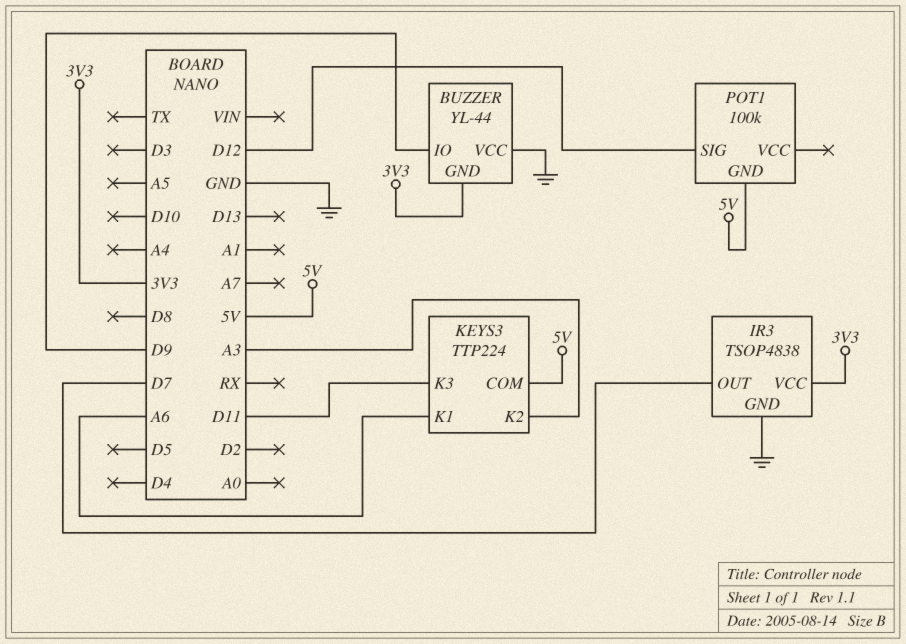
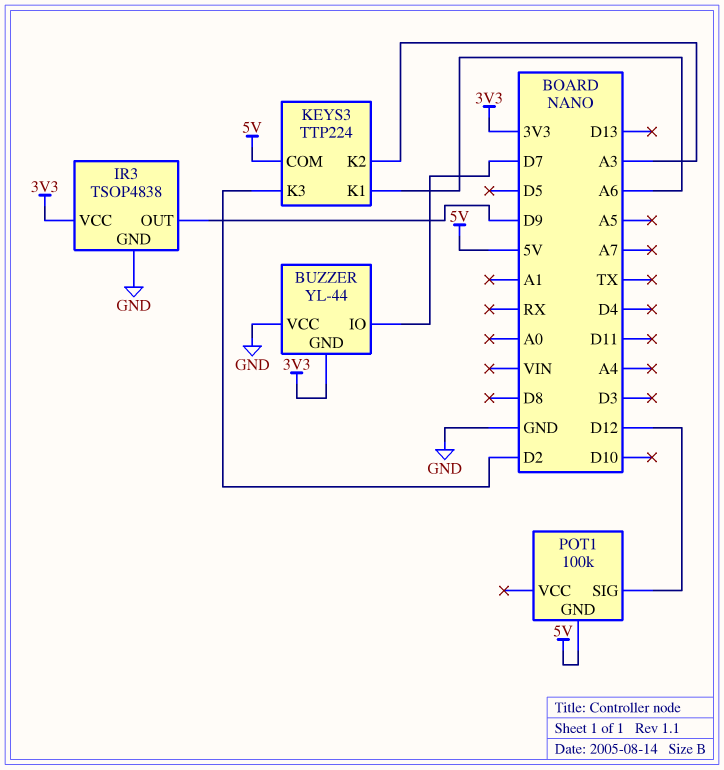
BUZZER pin IO: D9 -> D7
IR3 pin OUT: D7 -> D9
KEYS3 pin K3: D11 -> D2

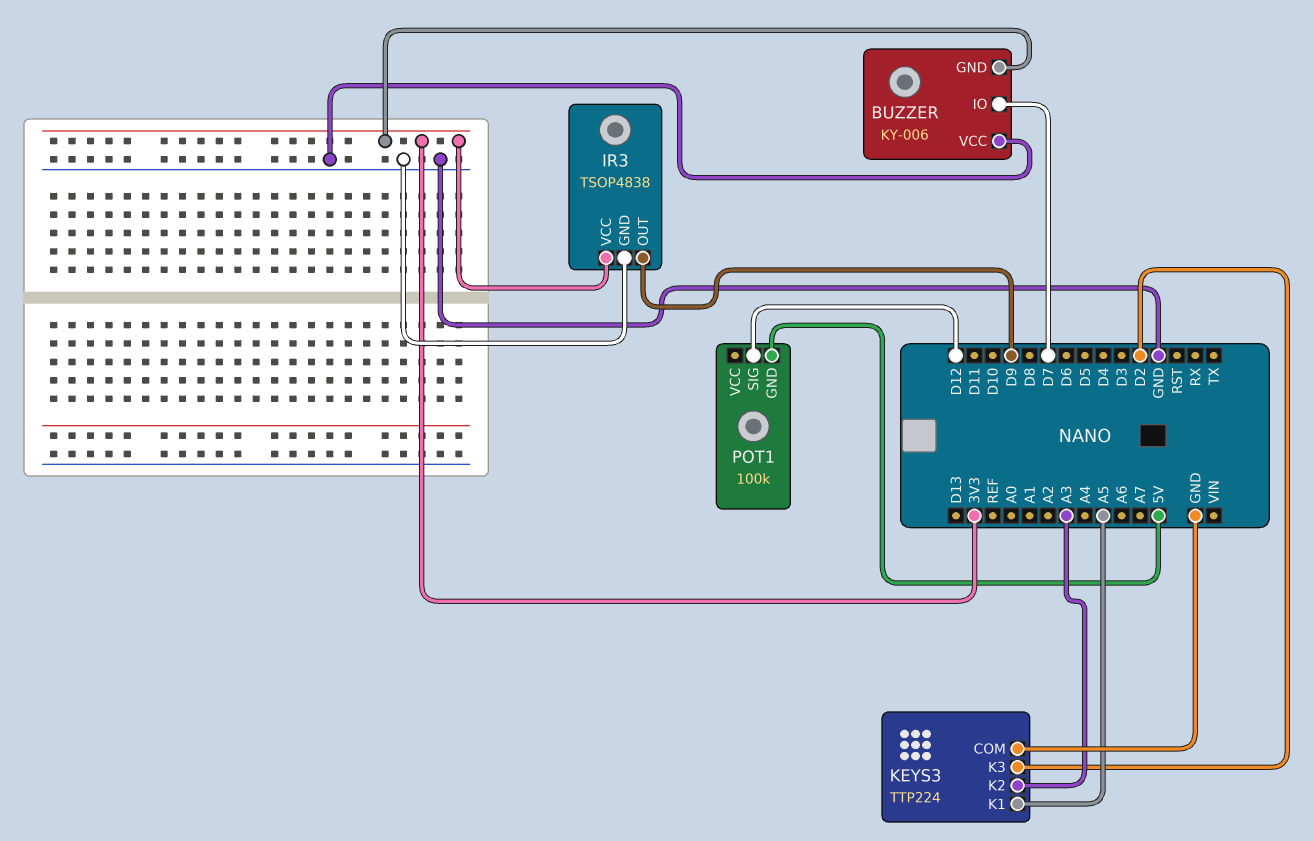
BUZZER: YL-44 -> KY-006
KEYS3 pin COM: 5V -> GND
KEYS3 pin K1: A6 -> A5

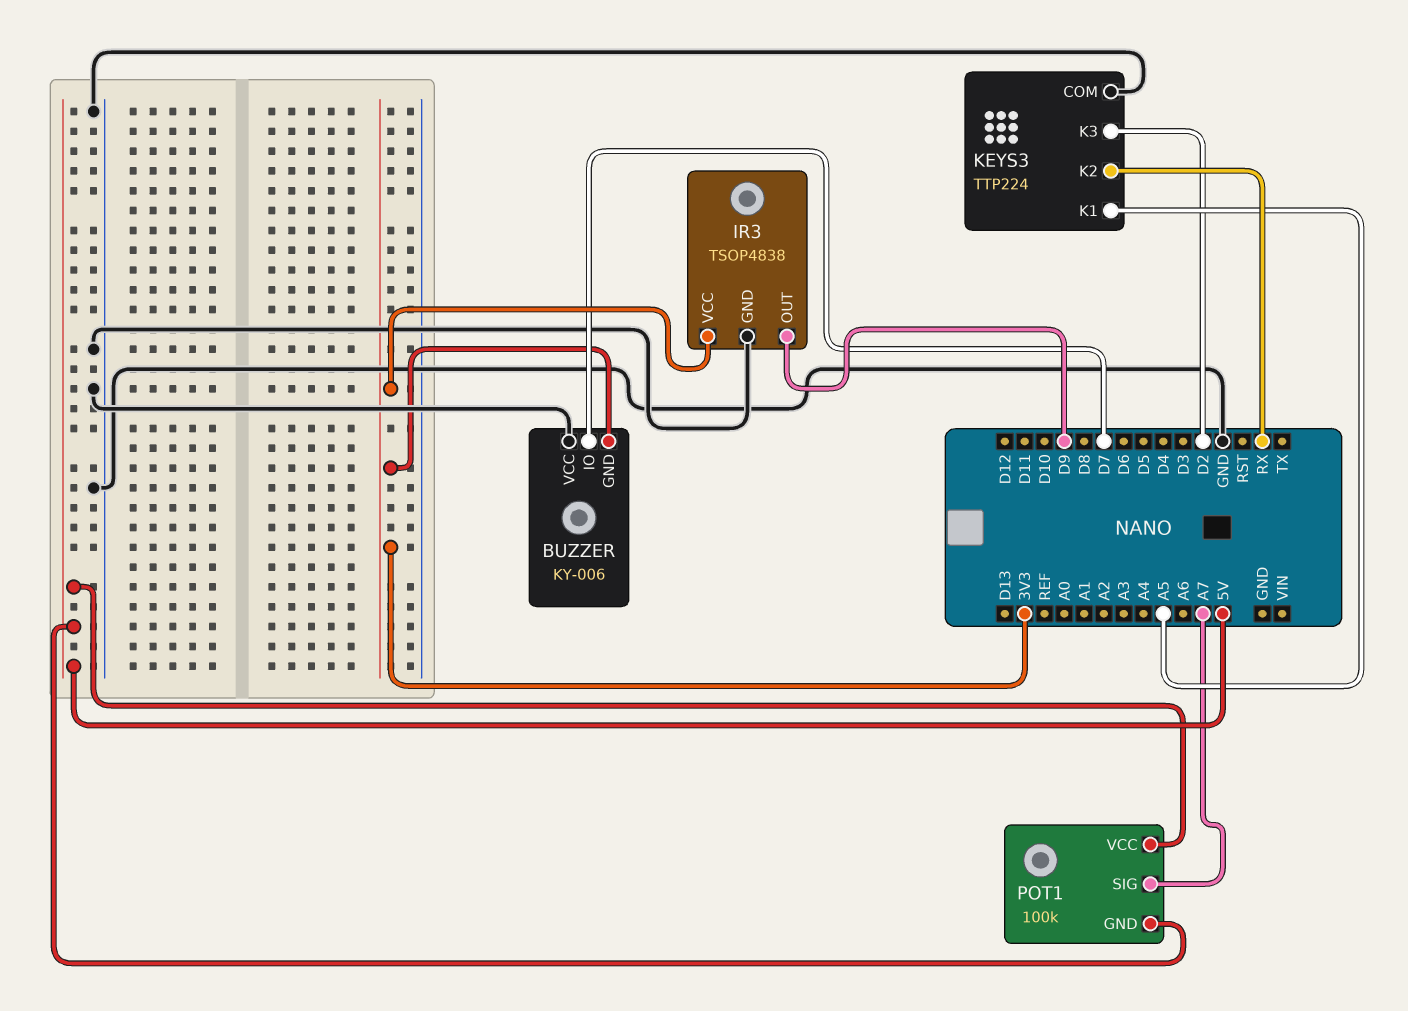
KEYS3 pin K2: A3 -> RX
POT1 pin SIG: D12 -> A7
POT1 pin VCC: none -> 5V

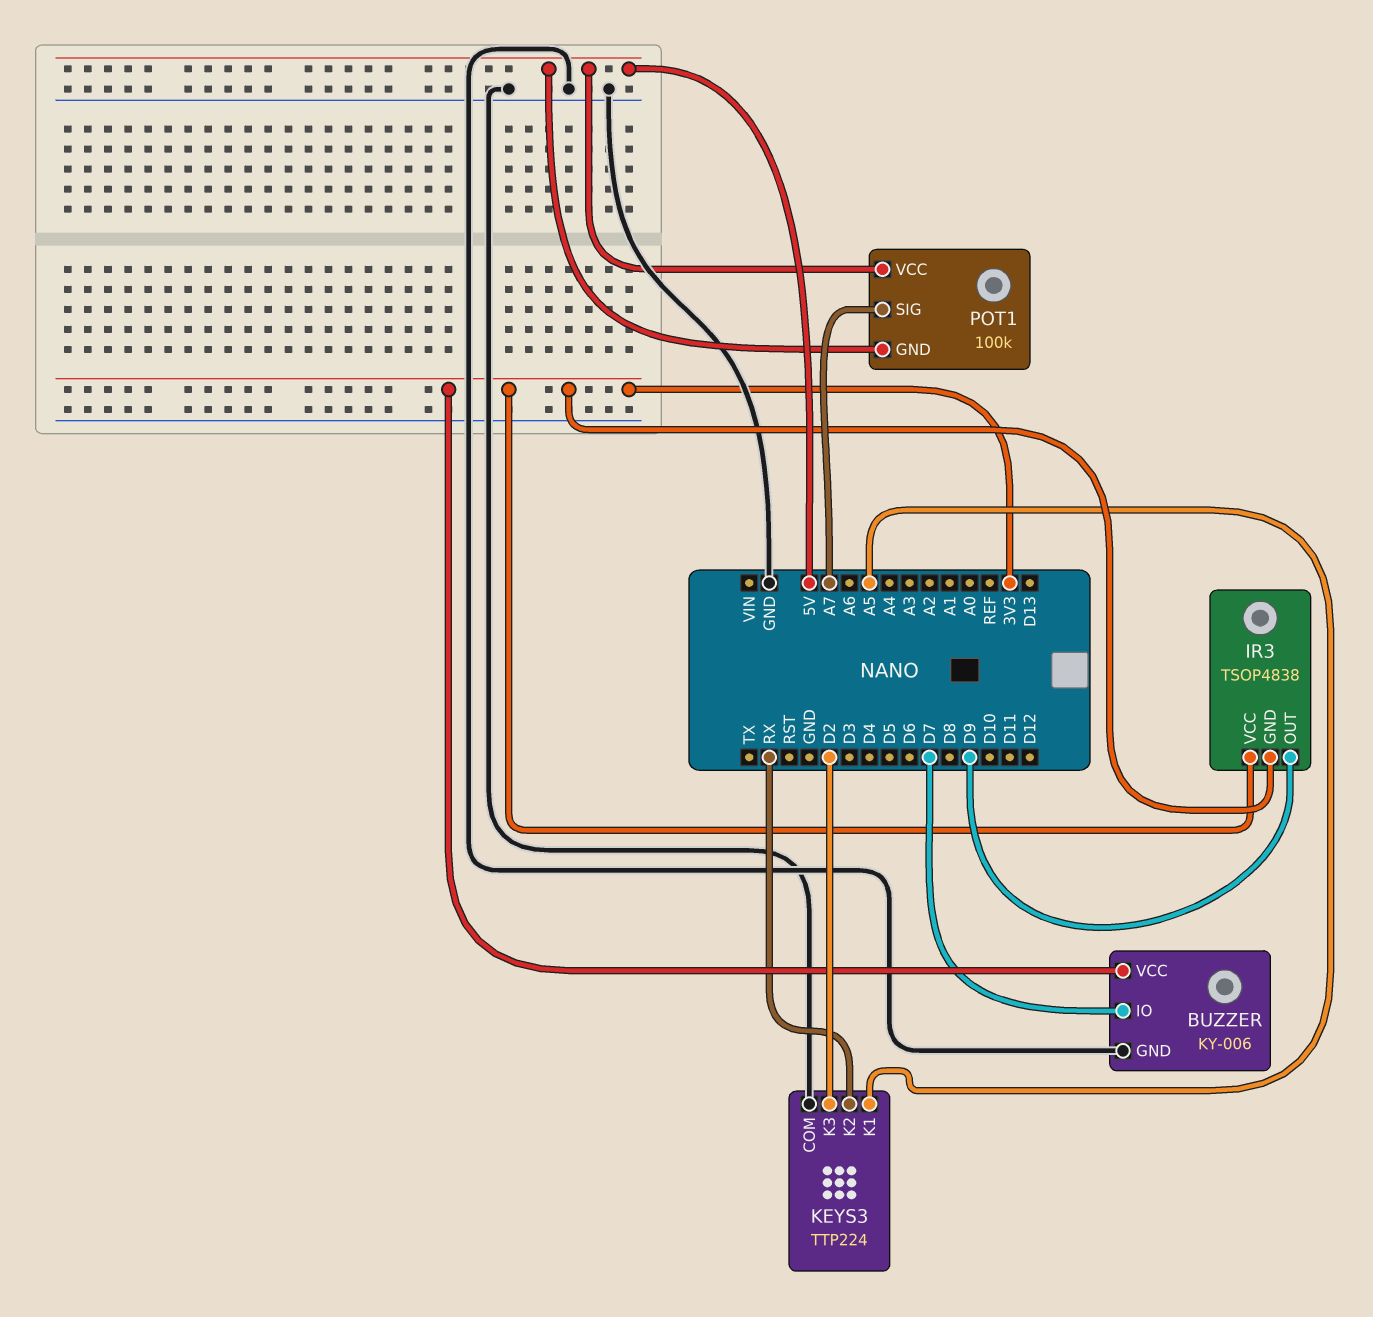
BUZZER pin GND: 3V3 -> GND
BUZZER pin VCC: GND -> 3V3
IR3 pin GND: GND -> 3V3

